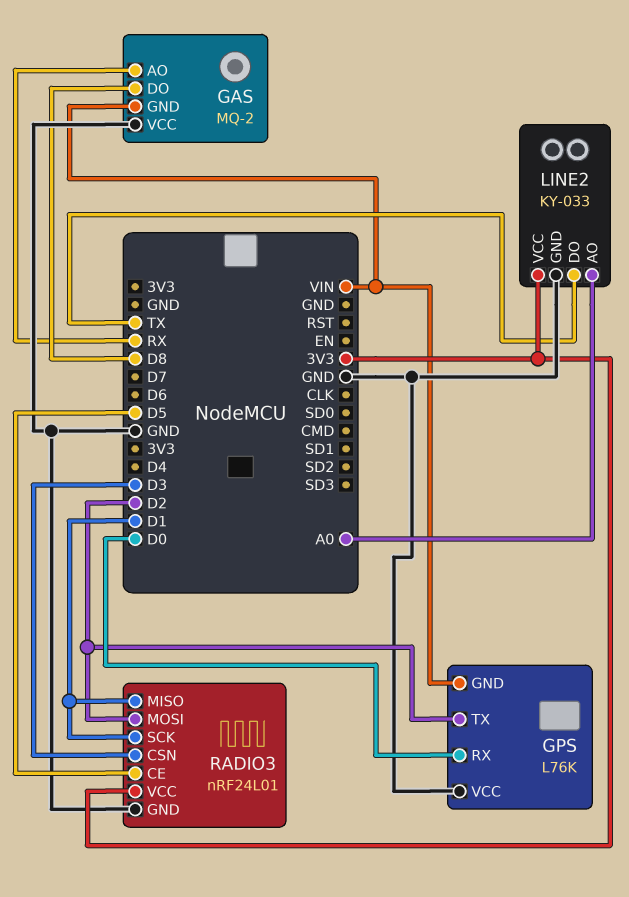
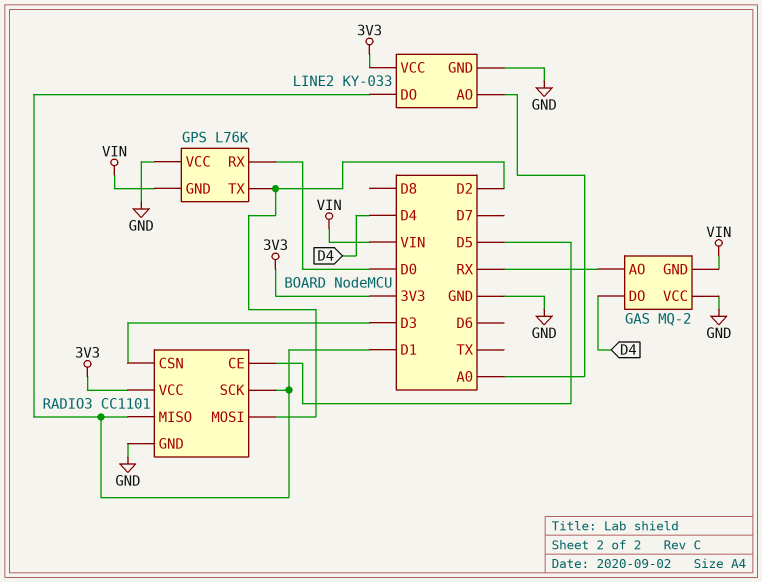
GAS pin DO: D8 -> D4
LINE2 pin DO: TX -> D1
RADIO3: nRF24L01 -> CC1101

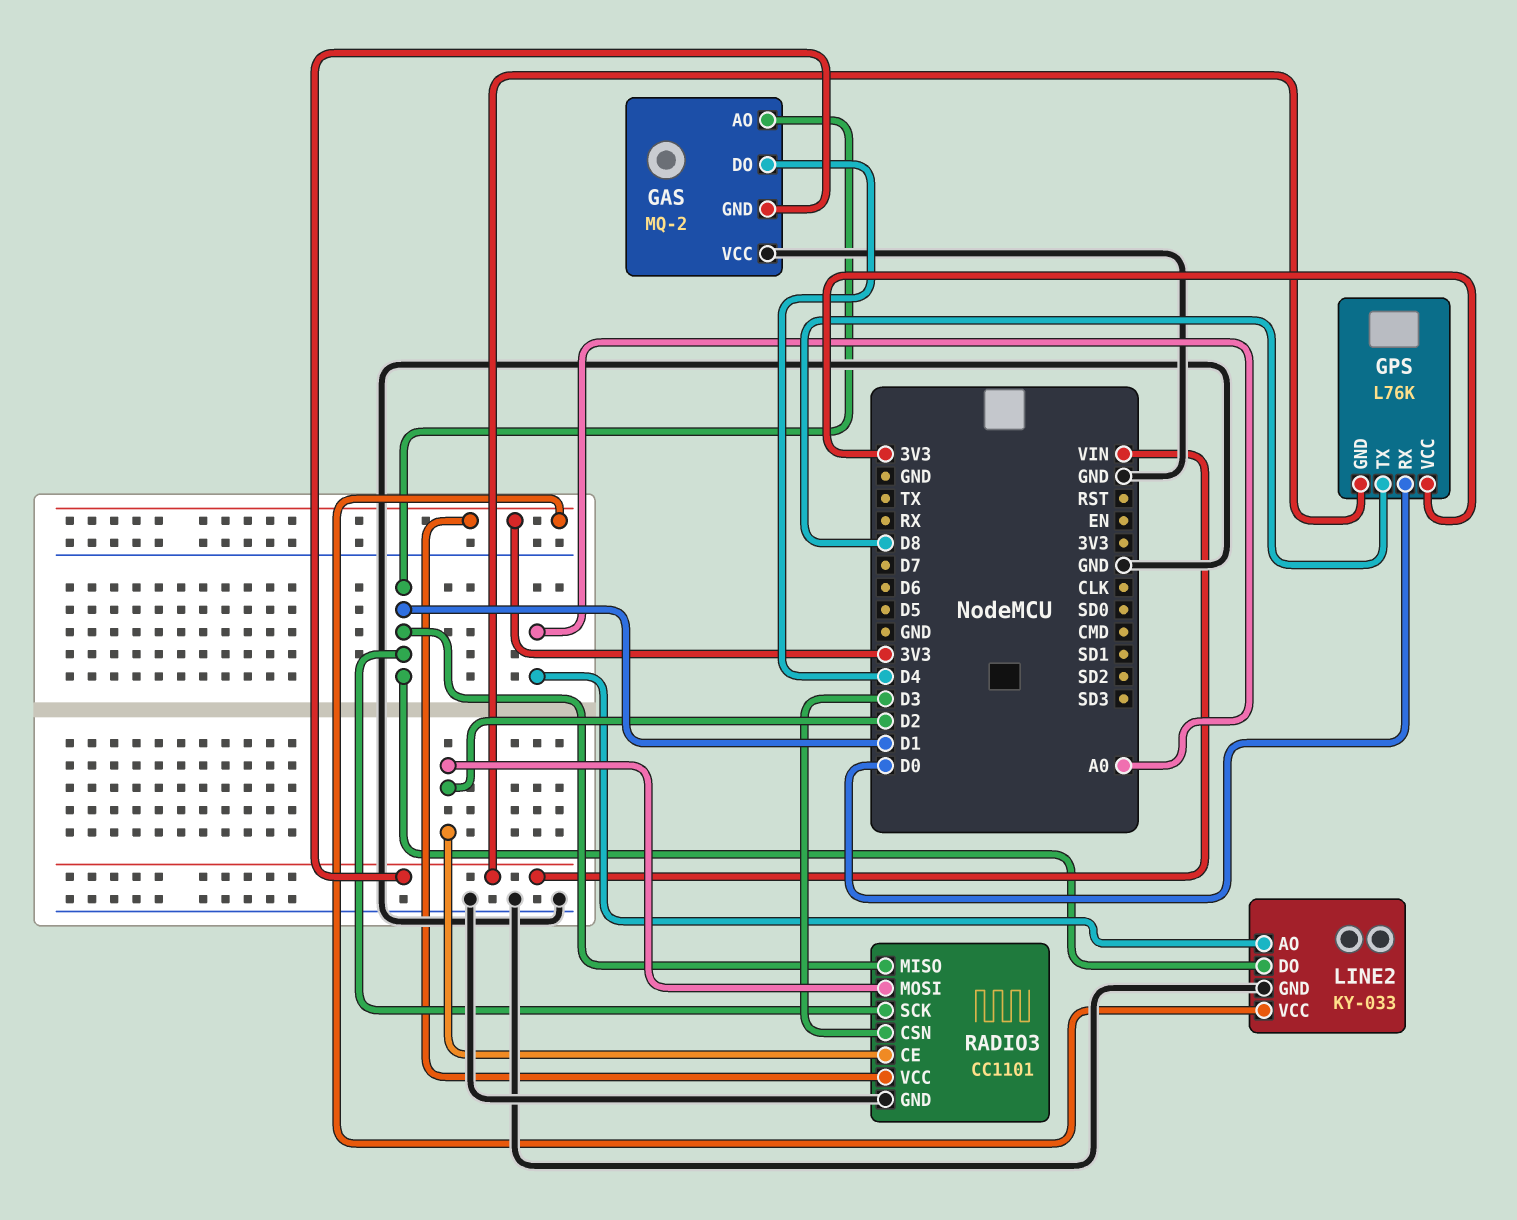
GAS pin AO: RX -> D1
GPS pin TX: D2 -> D8
GPS pin VCC: GND -> 3V3
RADIO3 pin CE: D5 -> D2

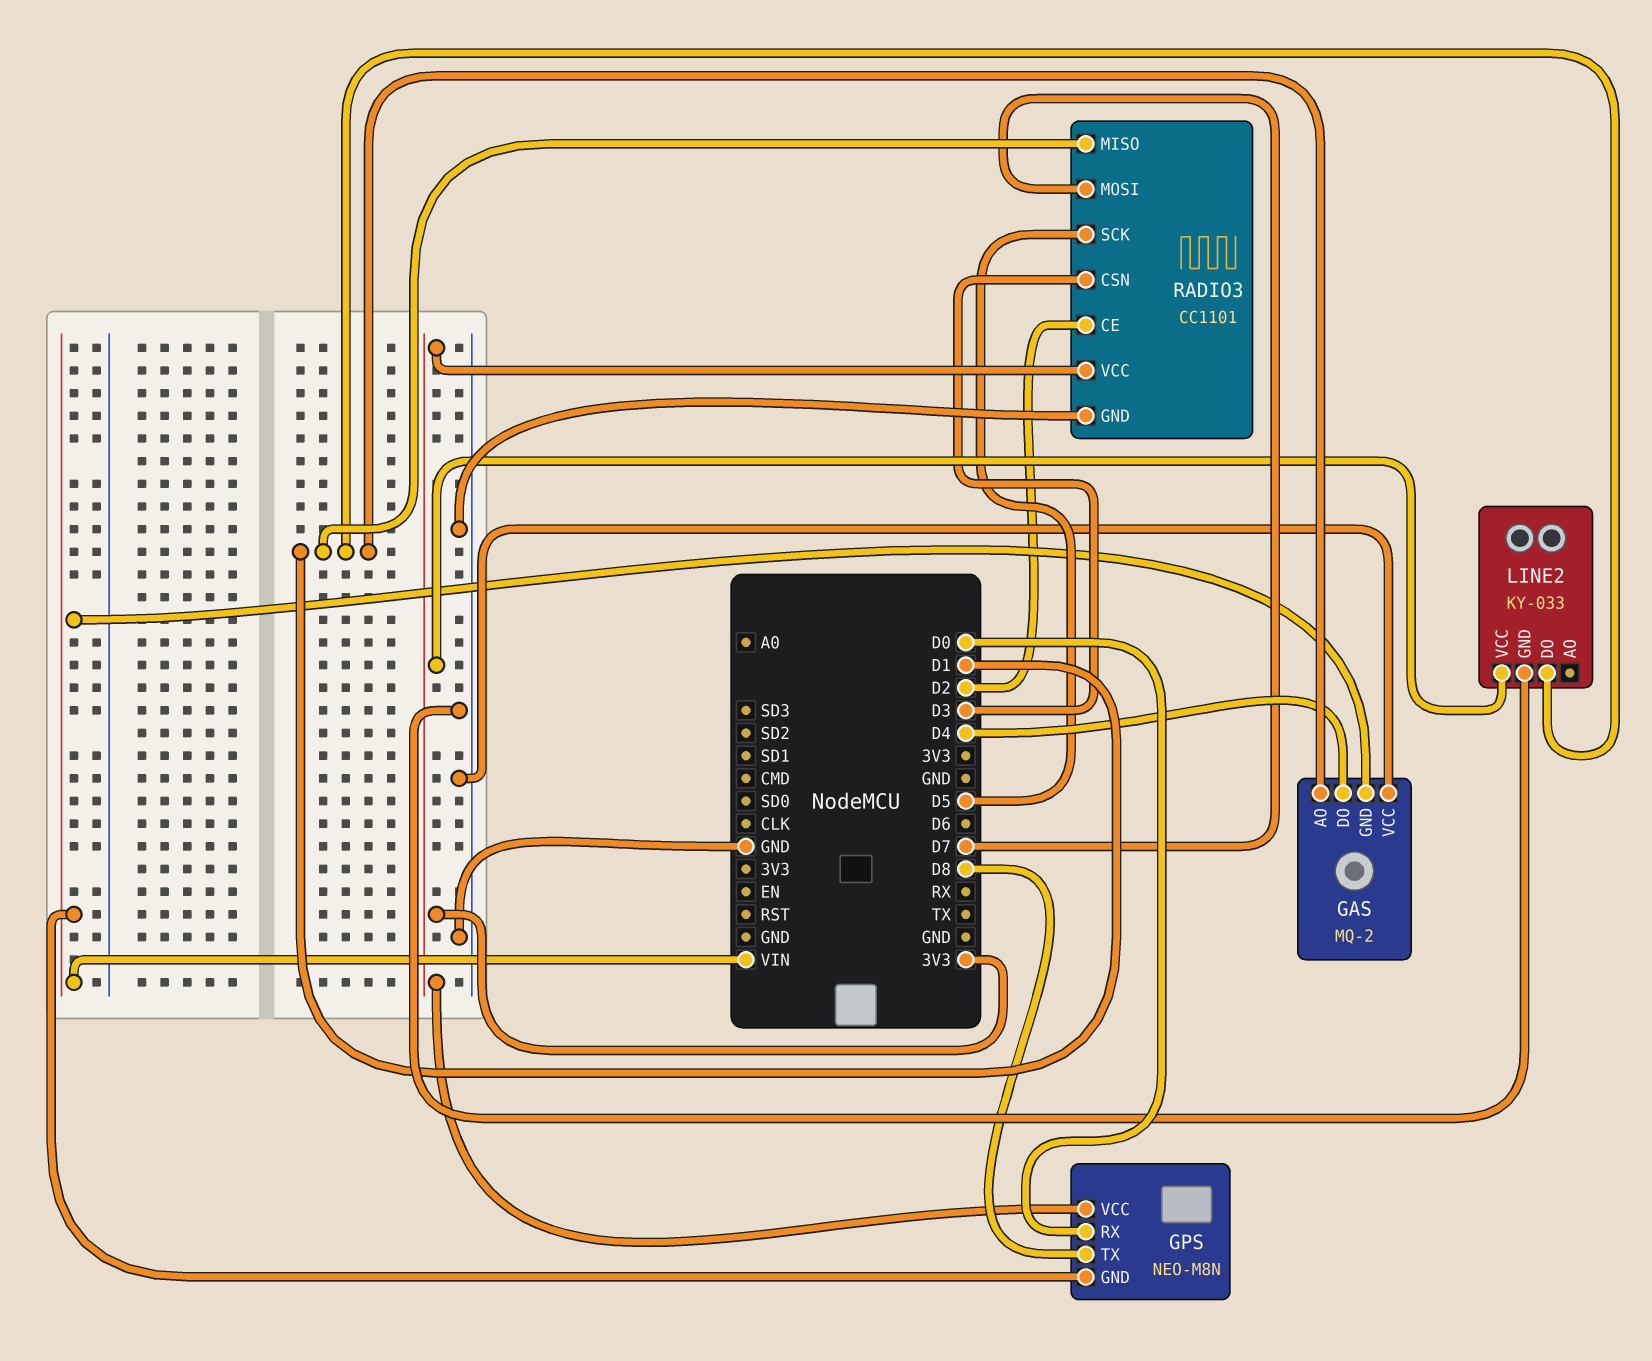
GPS: L76K -> NEO-M8N
LINE2 pin AO: A0 -> none
RADIO3 pin MOSI: D2 -> D7
RADIO3 pin SCK: D1 -> D5

